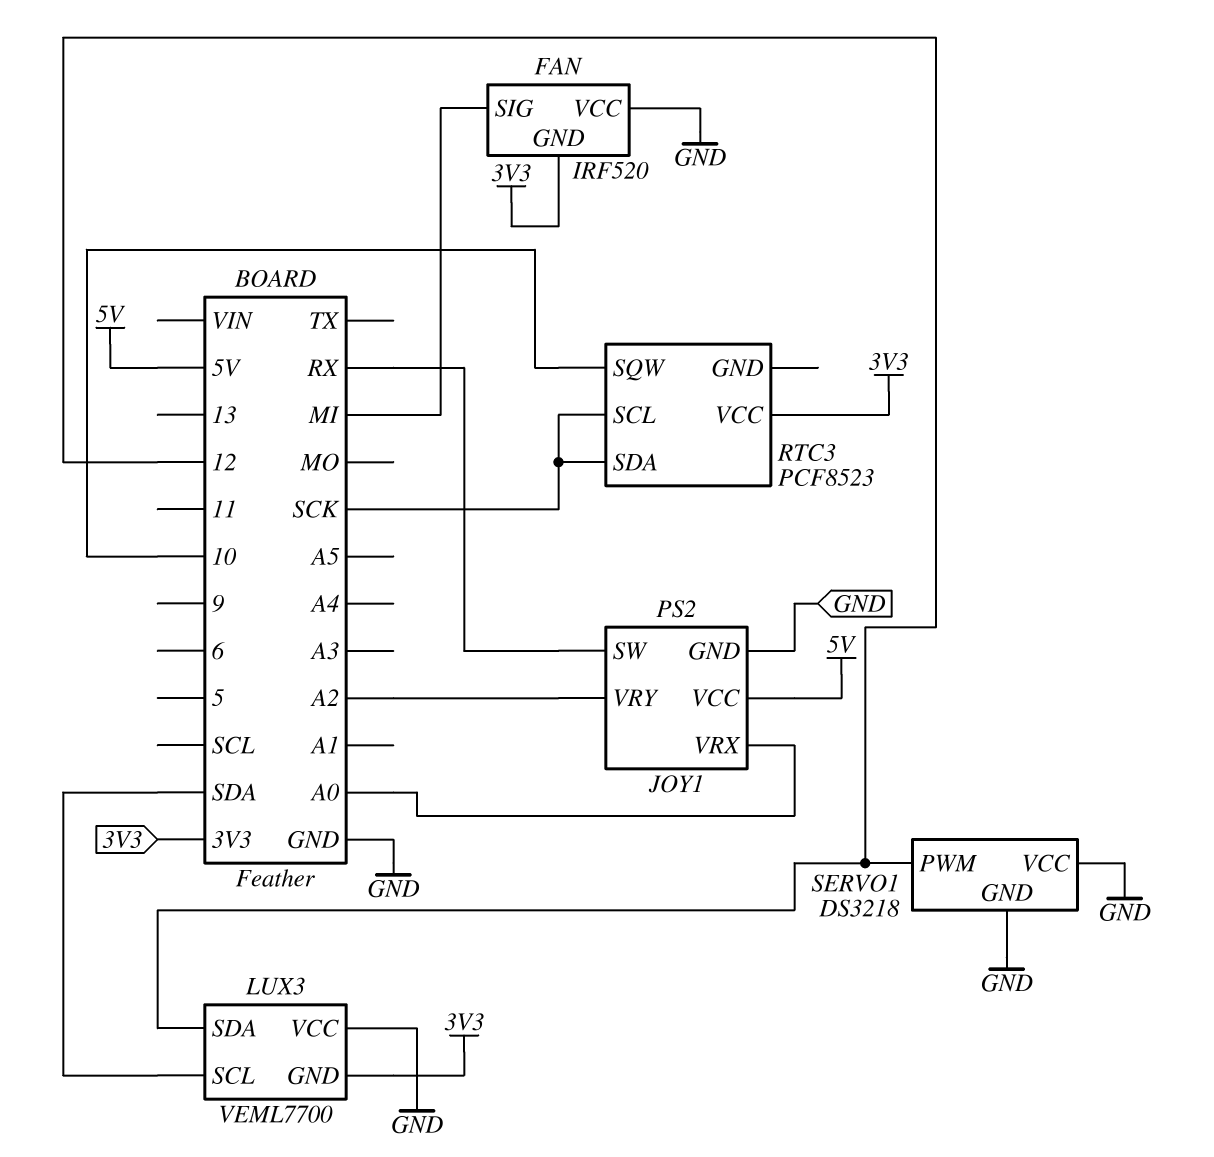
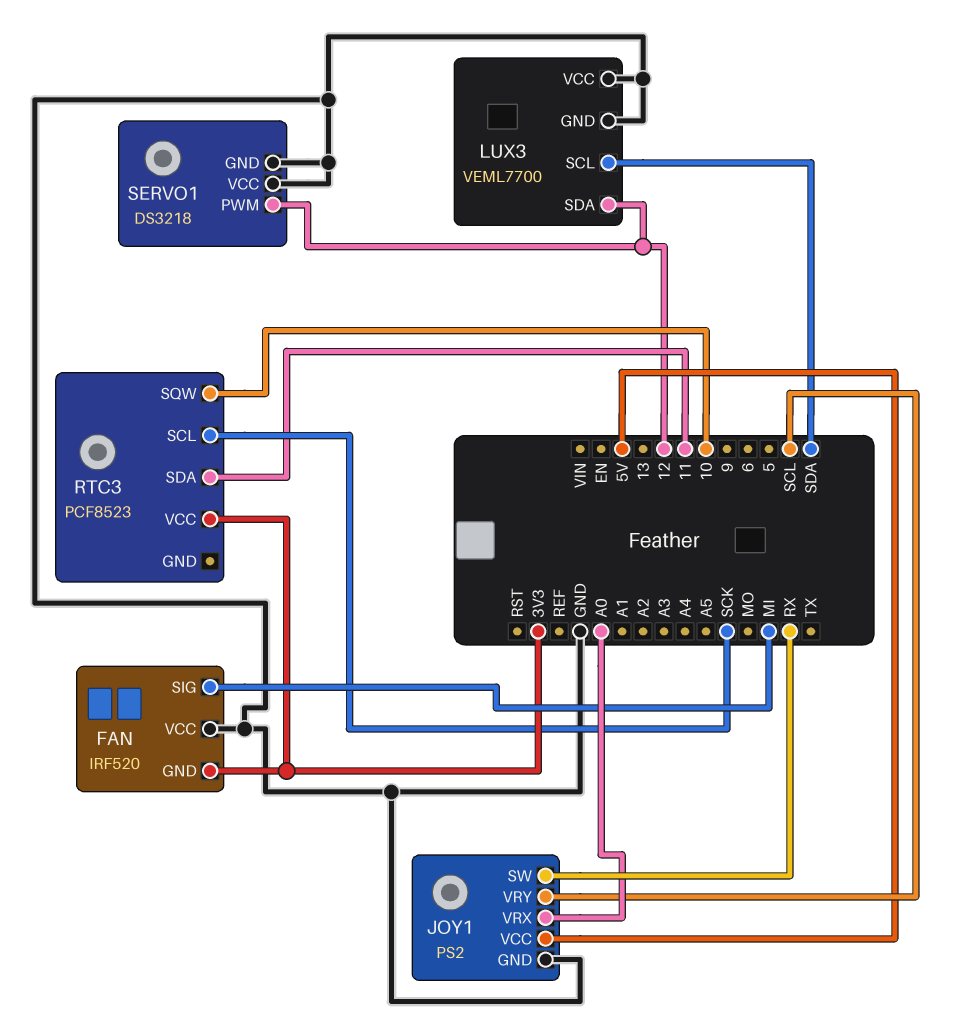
JOY1 pin VRY: A2 -> SCL
LUX3 pin GND: 3V3 -> GND
RTC3 pin SDA: SCK -> 11

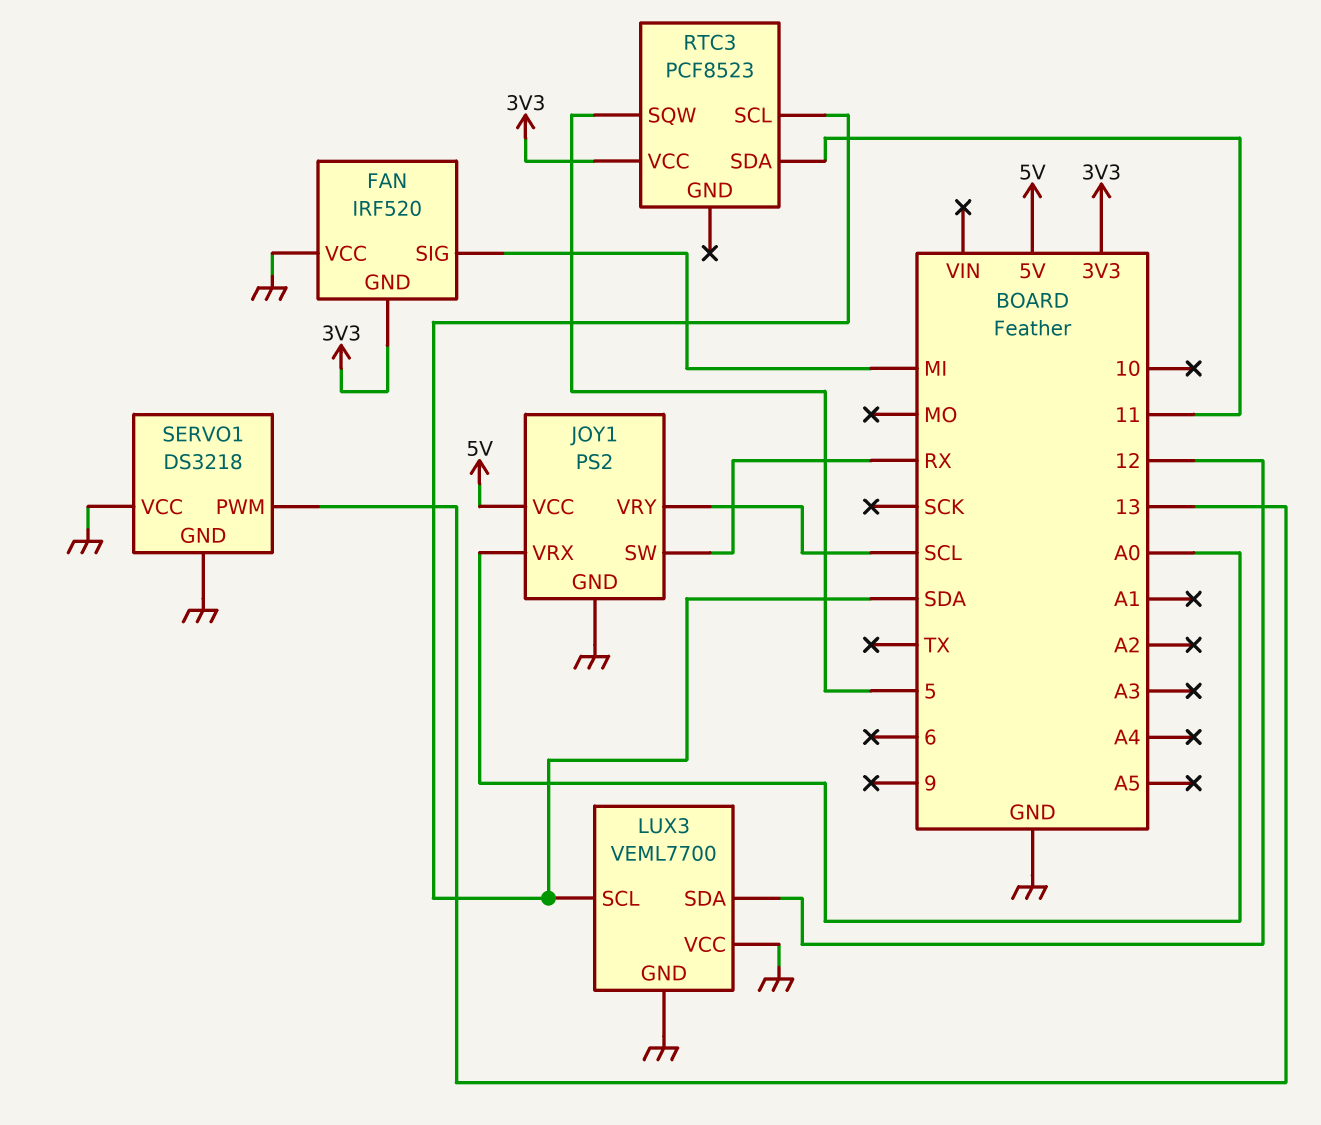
RTC3 pin SCL: SCK -> SDA
RTC3 pin SQW: 10 -> 5
SERVO1 pin PWM: 12 -> 13

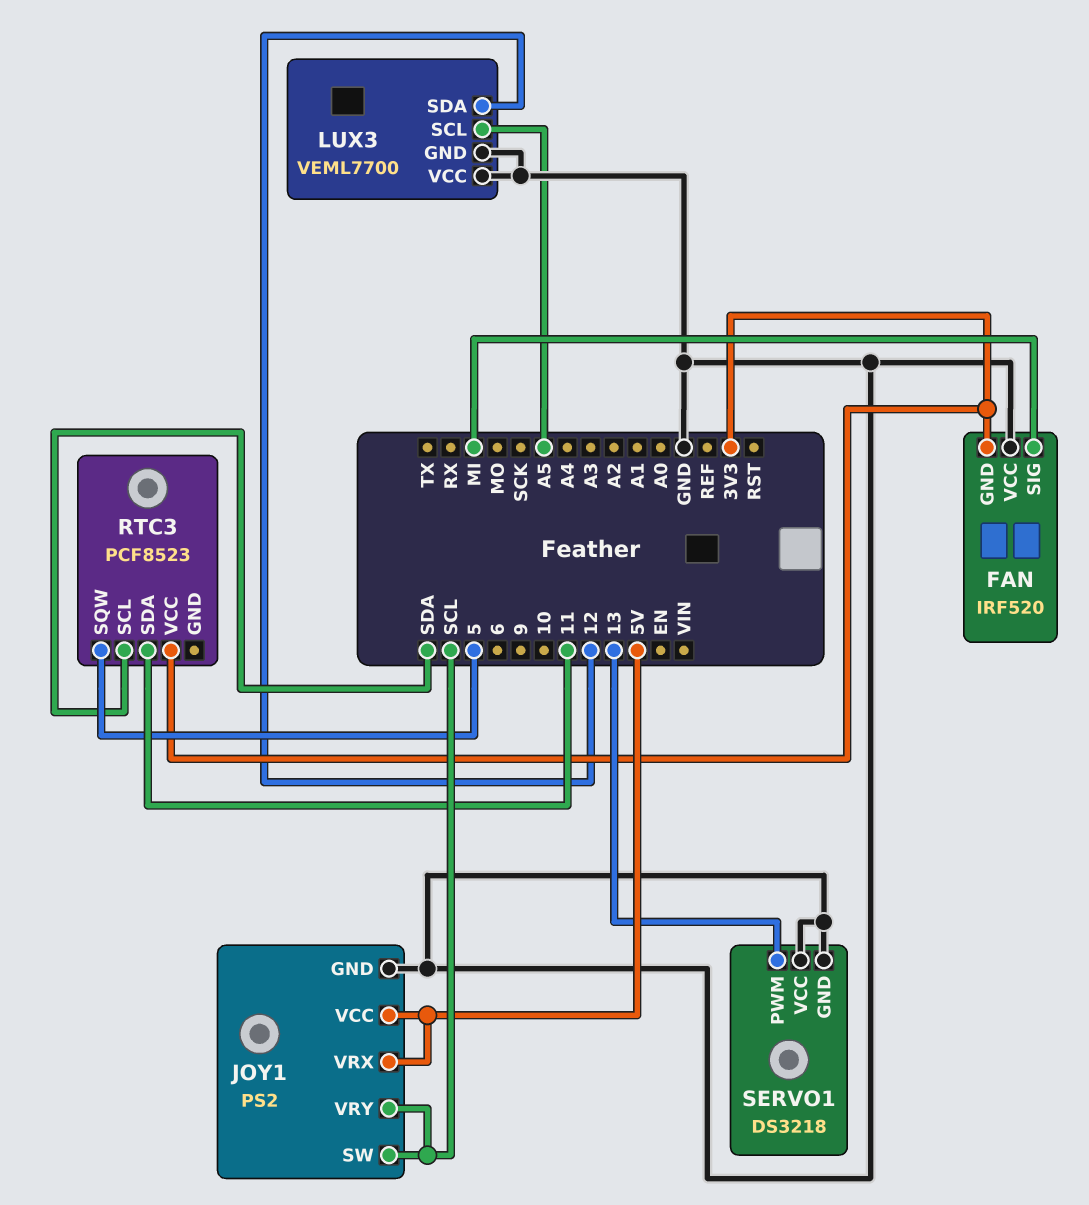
JOY1 pin SW: RX -> SCL
JOY1 pin VRX: A0 -> 5V
LUX3 pin SCL: SDA -> A5

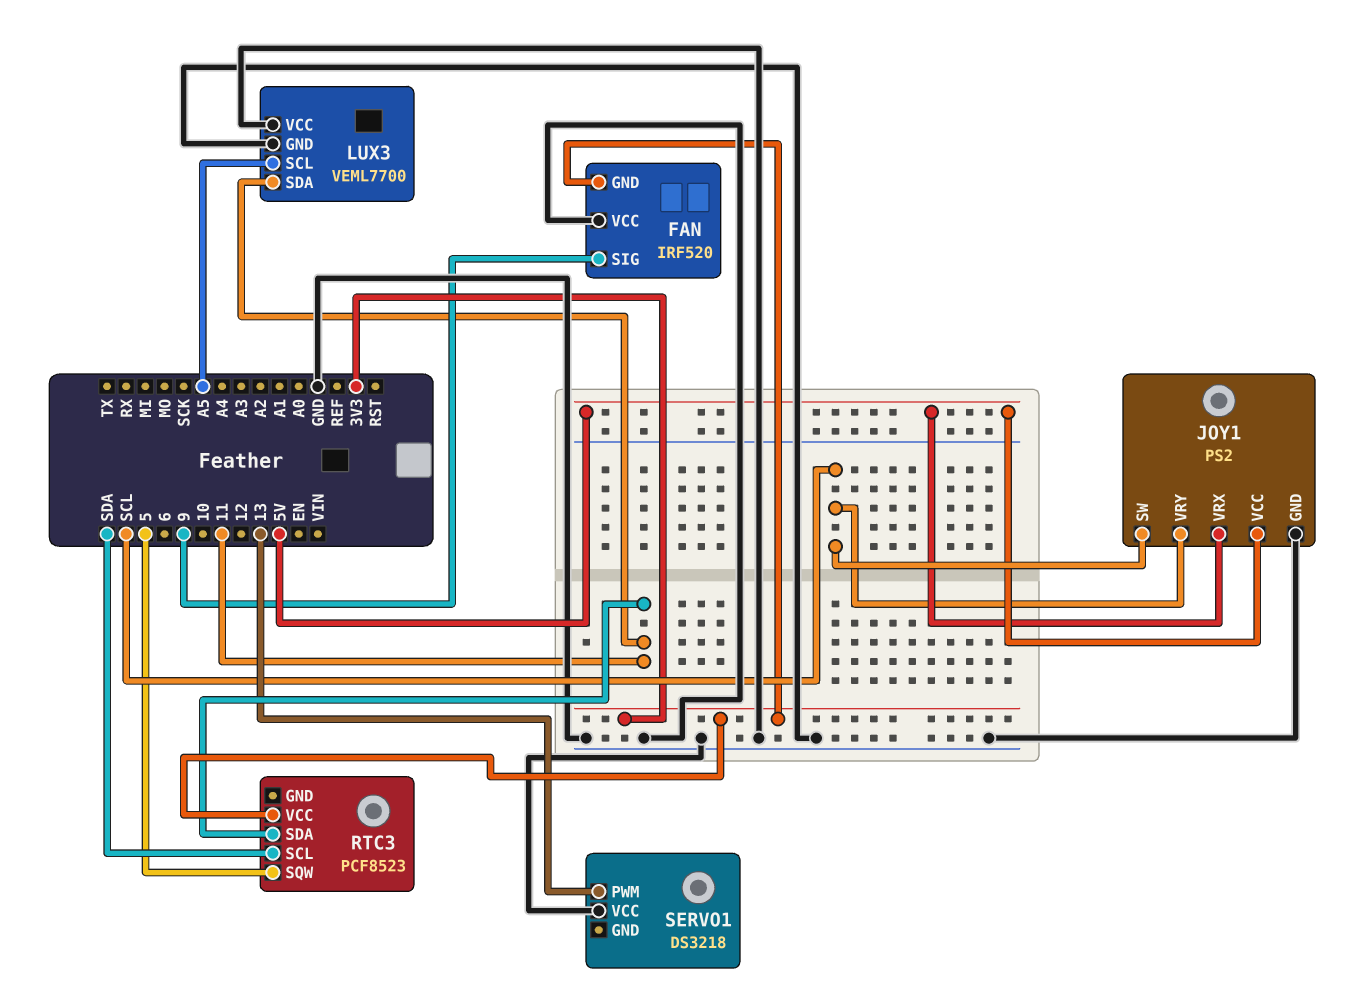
FAN pin SIG: MI -> 9
LUX3 pin SDA: 12 -> 11
SERVO1 pin GND: GND -> none

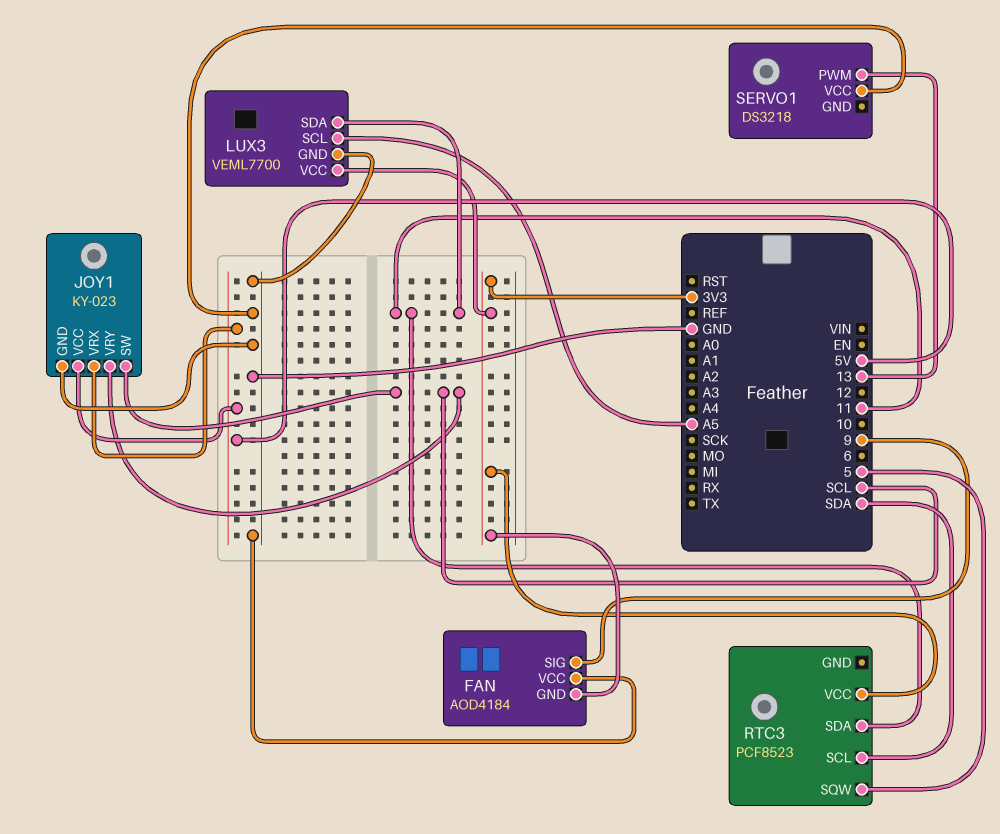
FAN: IRF520 -> AOD4184
JOY1: PS2 -> KY-023
LUX3 pin VCC: GND -> 3V3

